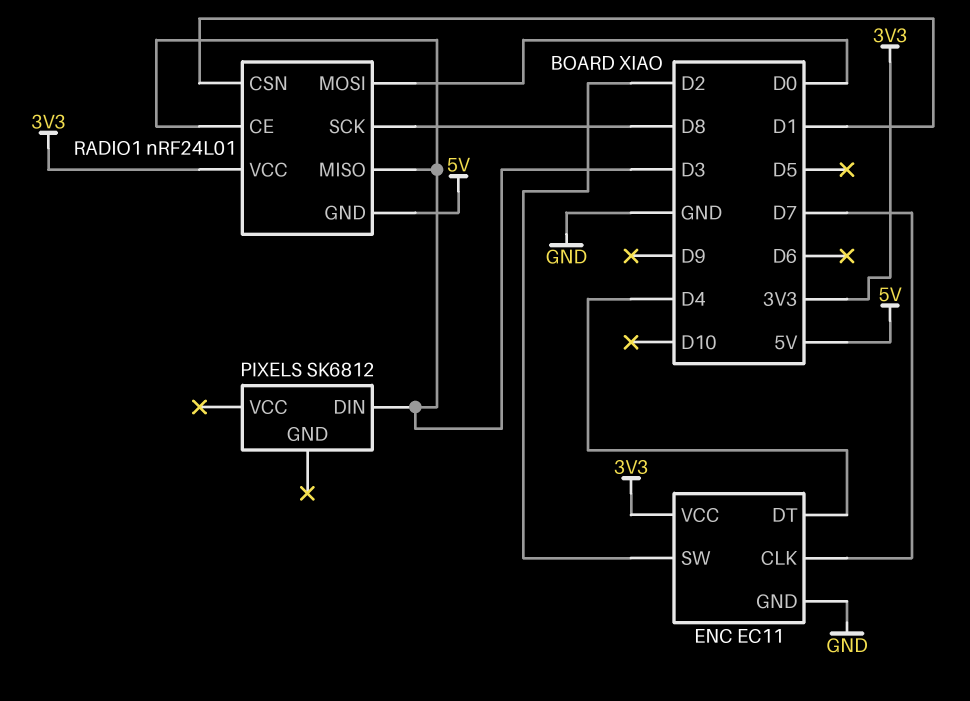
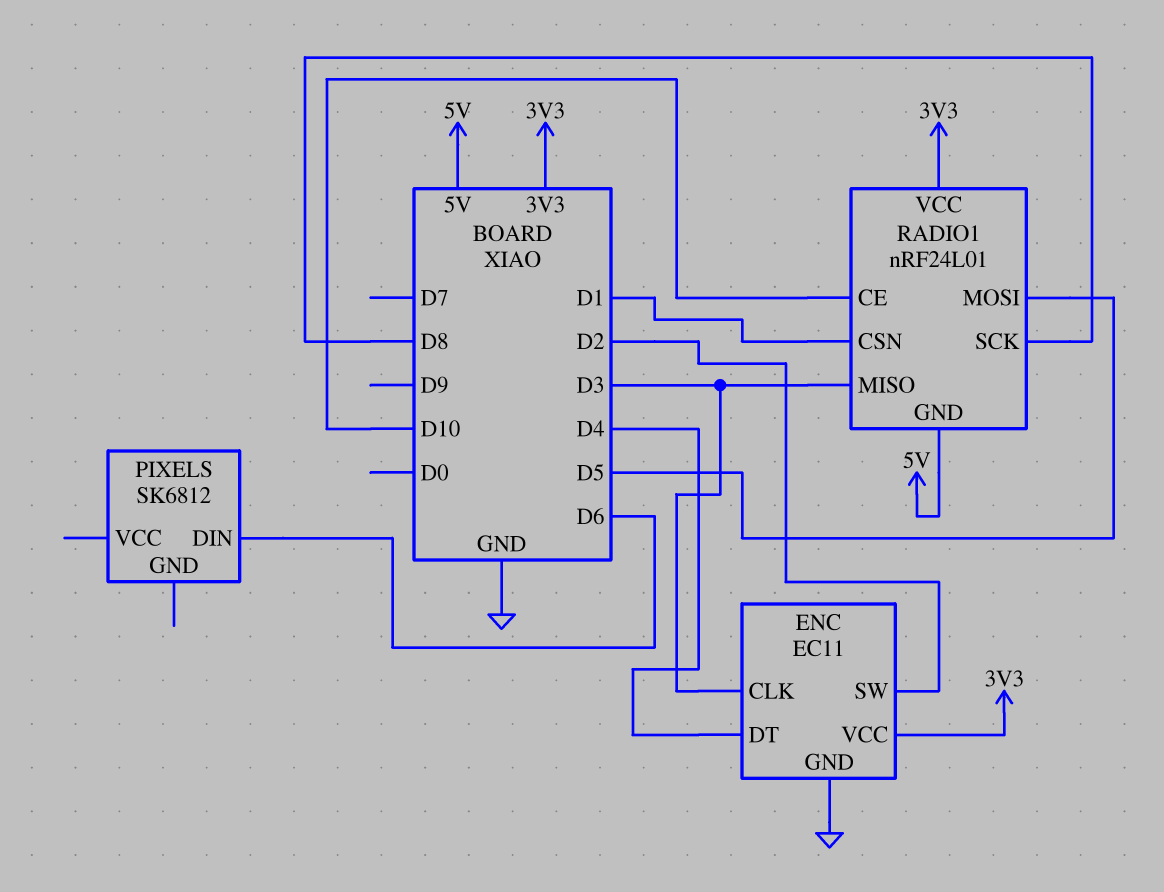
ENC pin CLK: D7 -> D3
PIXELS pin DIN: D3 -> D6
RADIO1 pin CE: D3 -> D10
RADIO1 pin MOSI: D0 -> D5

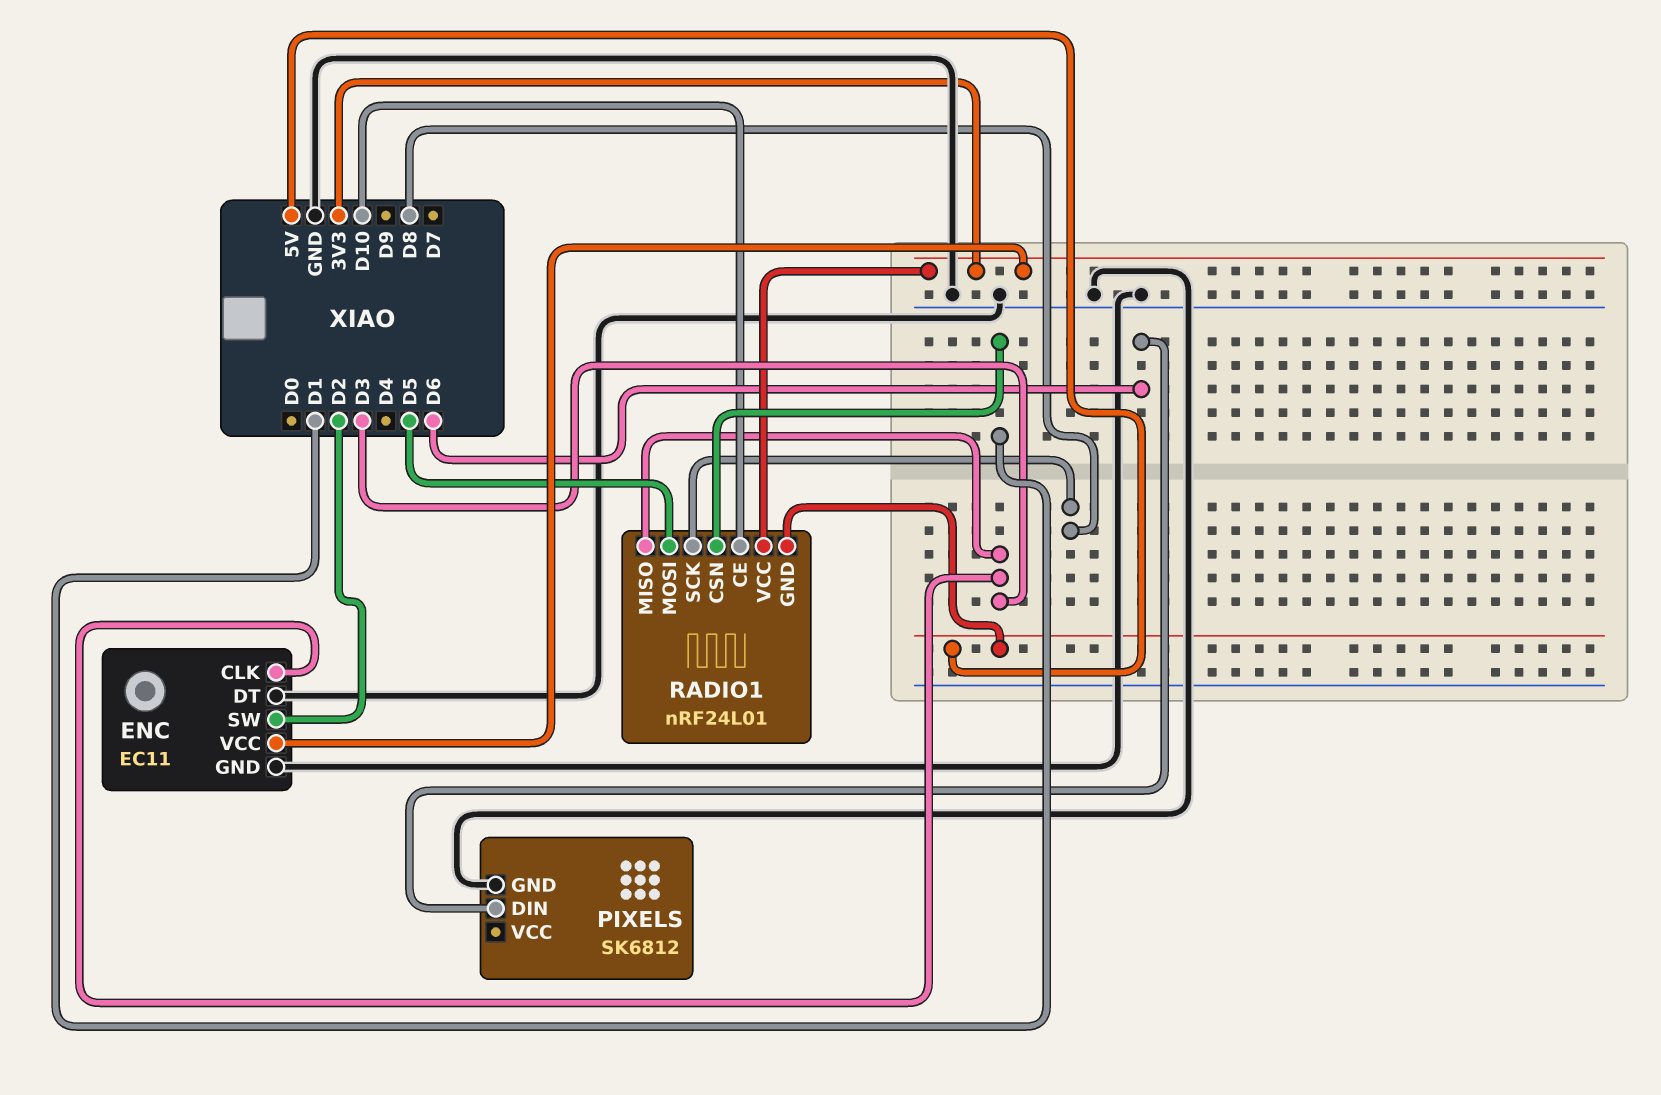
ENC pin DT: D4 -> GND
PIXELS pin GND: none -> GND

